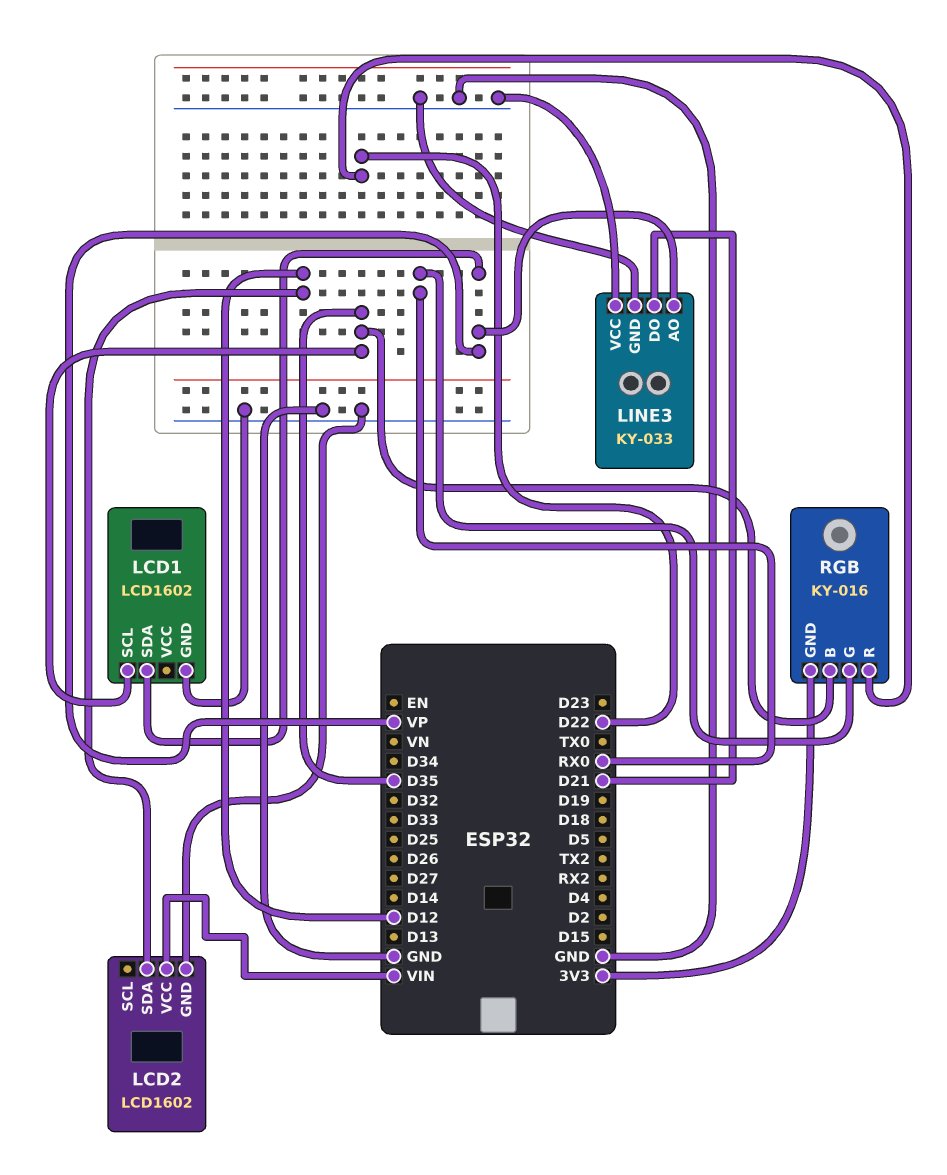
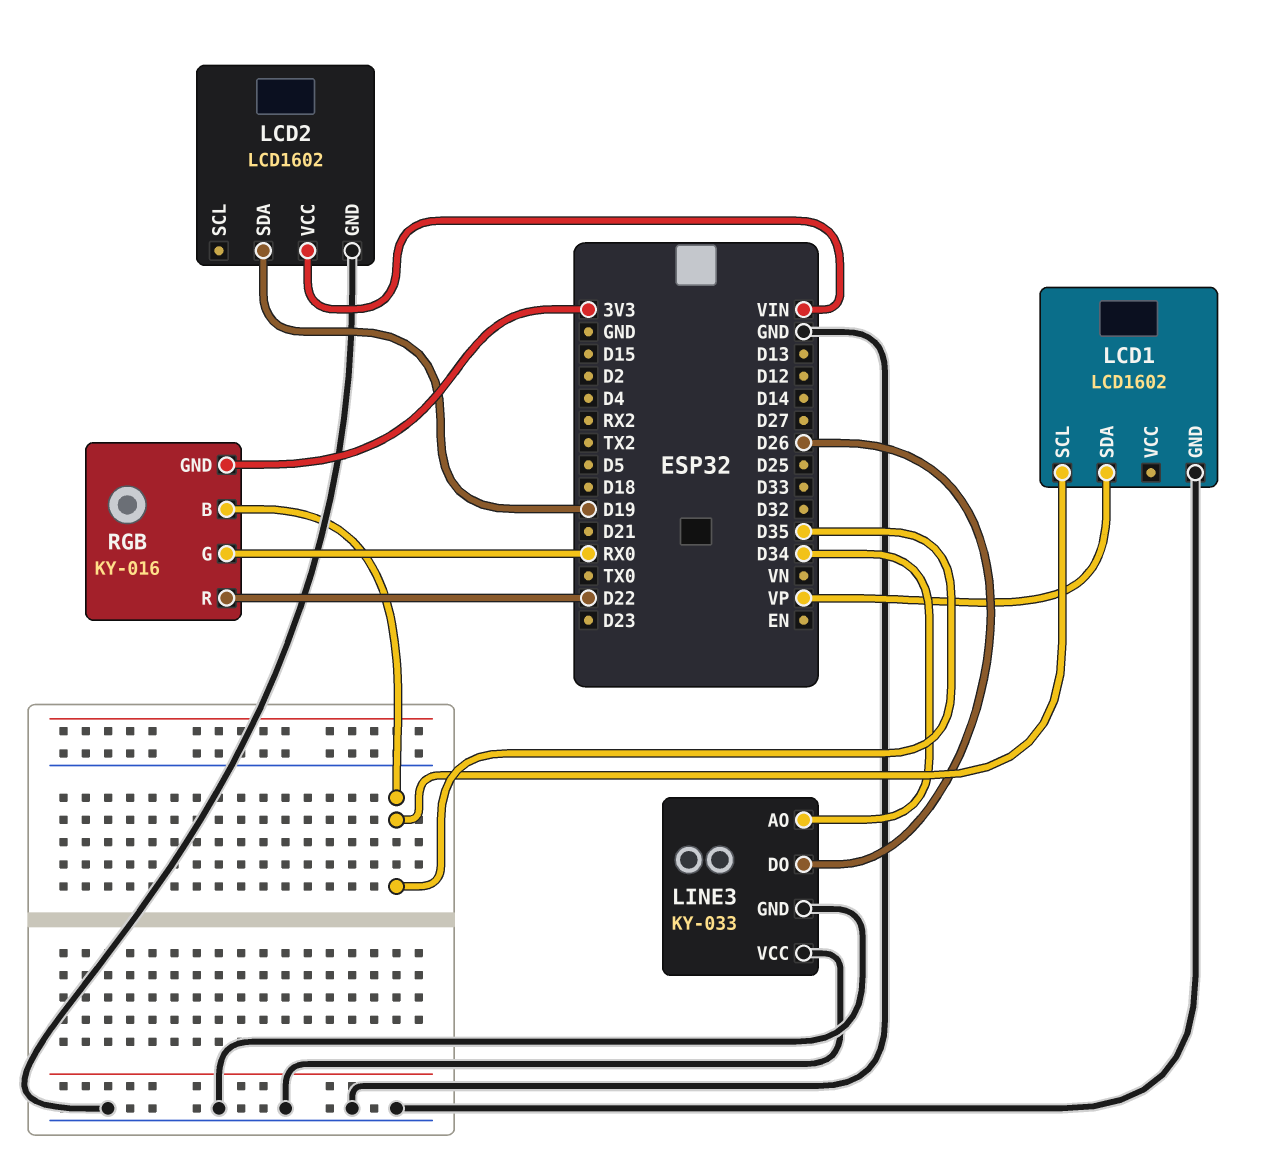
LCD2 pin SDA: D12 -> D19
LINE3 pin AO: VP -> D34
LINE3 pin DO: D21 -> D26

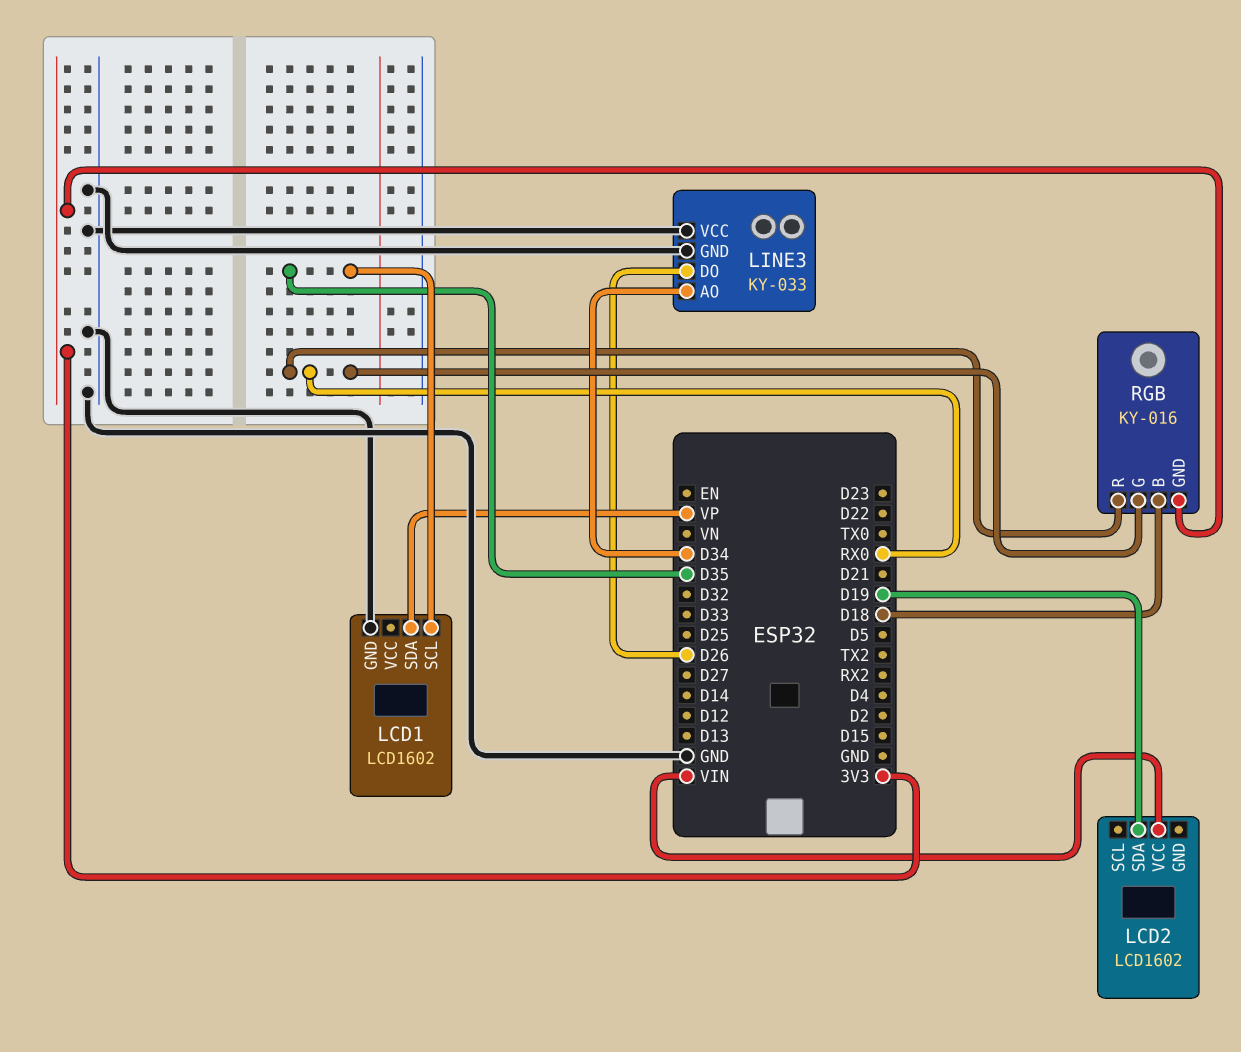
LCD2 pin GND: GND -> none
RGB pin B: D35 -> D18
RGB pin R: D22 -> RX0

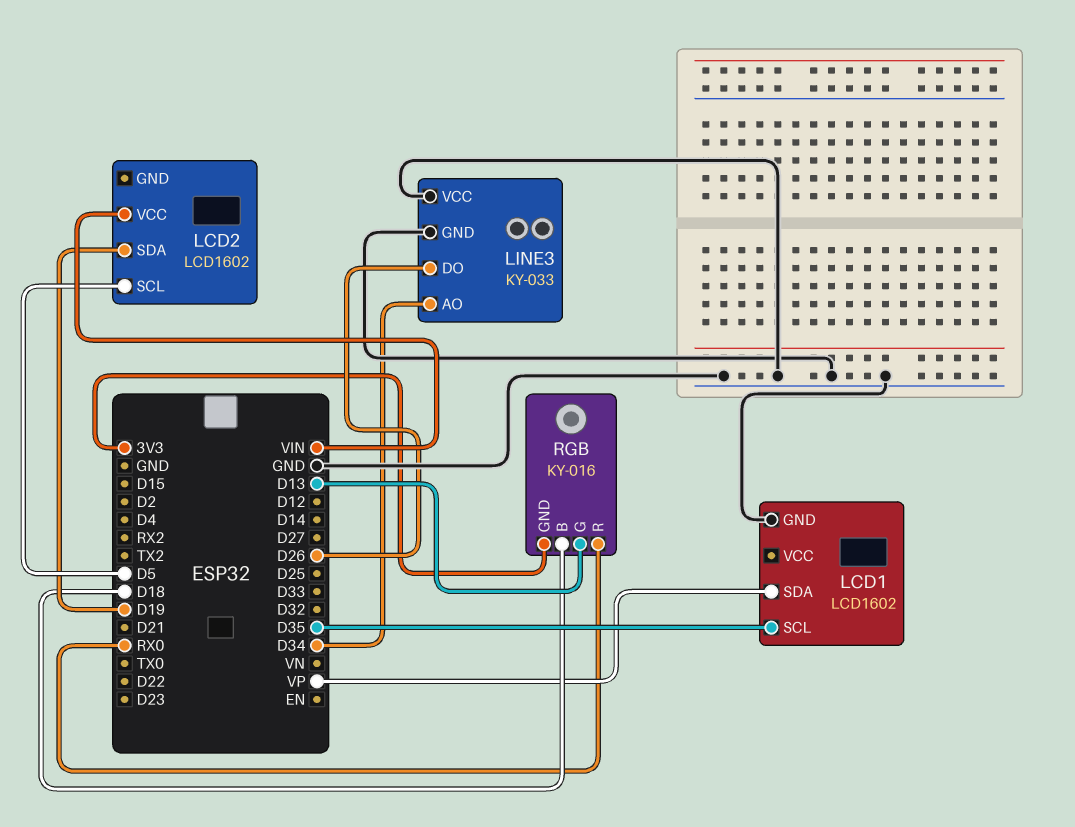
LCD2 pin SCL: none -> D5
RGB pin G: RX0 -> D13

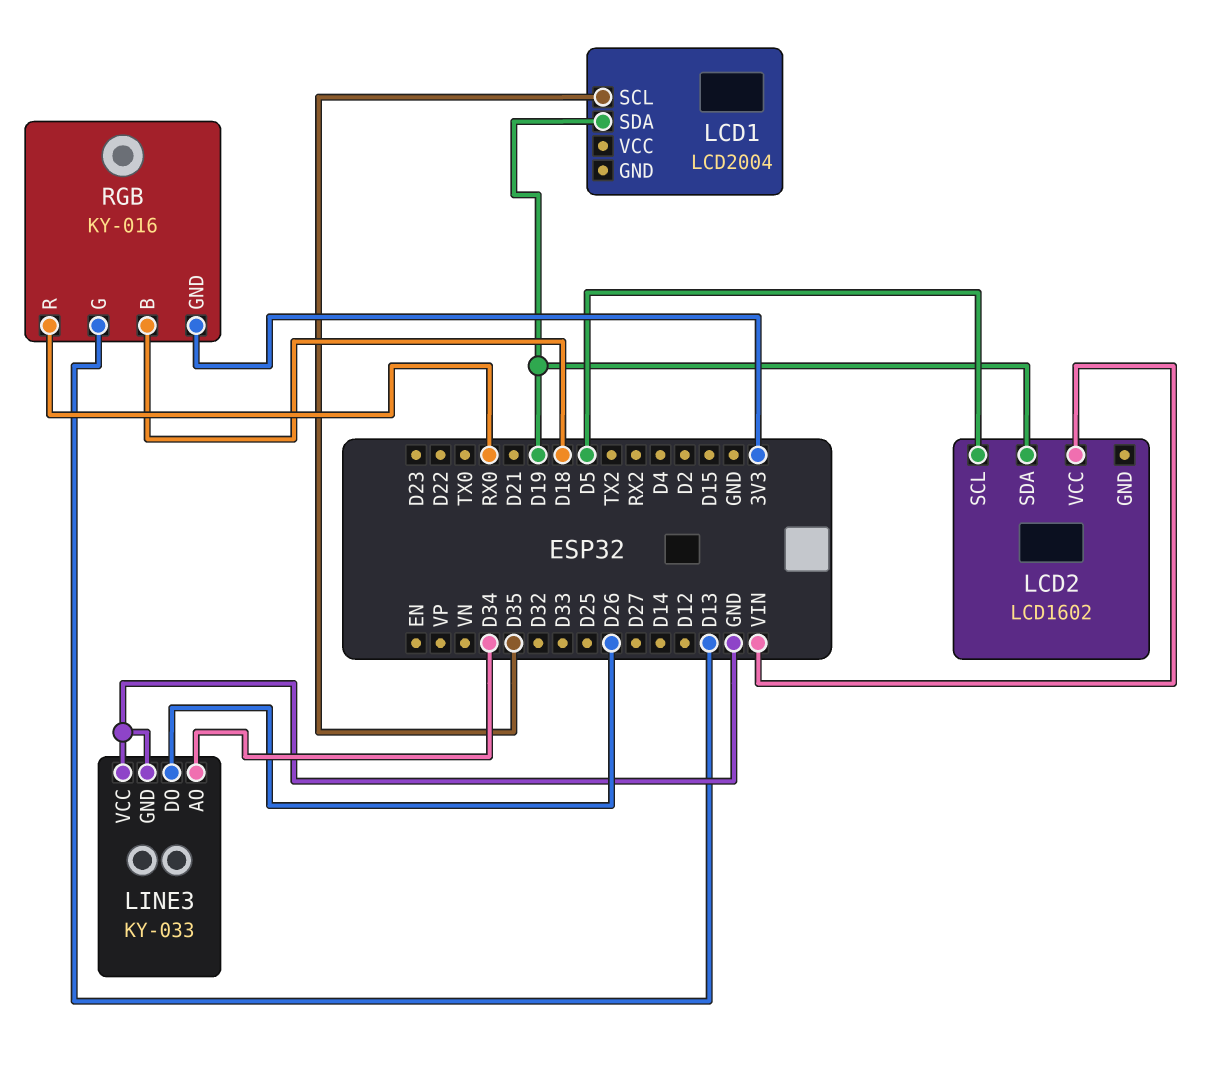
LCD1: LCD1602 -> LCD2004
LCD1 pin GND: GND -> none
LCD1 pin SDA: VP -> D19

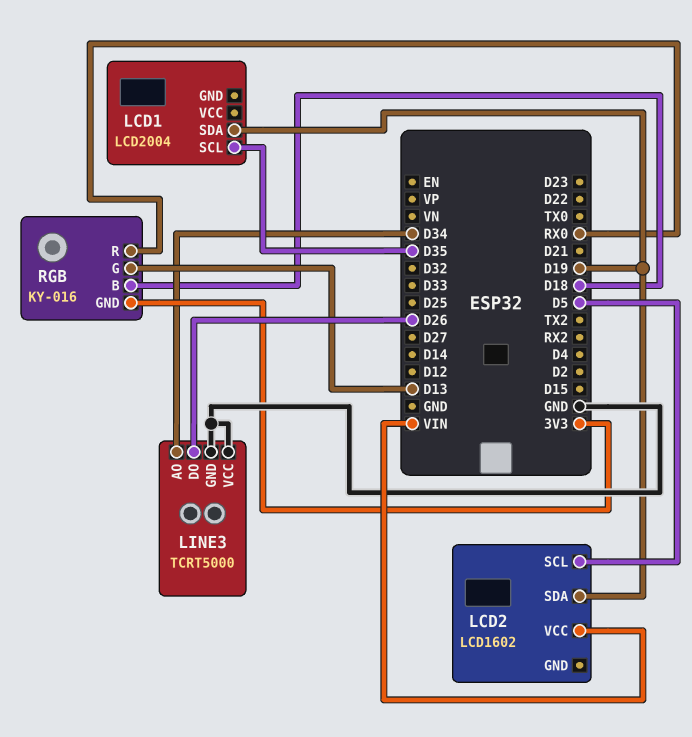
LINE3: KY-033 -> TCRT5000

